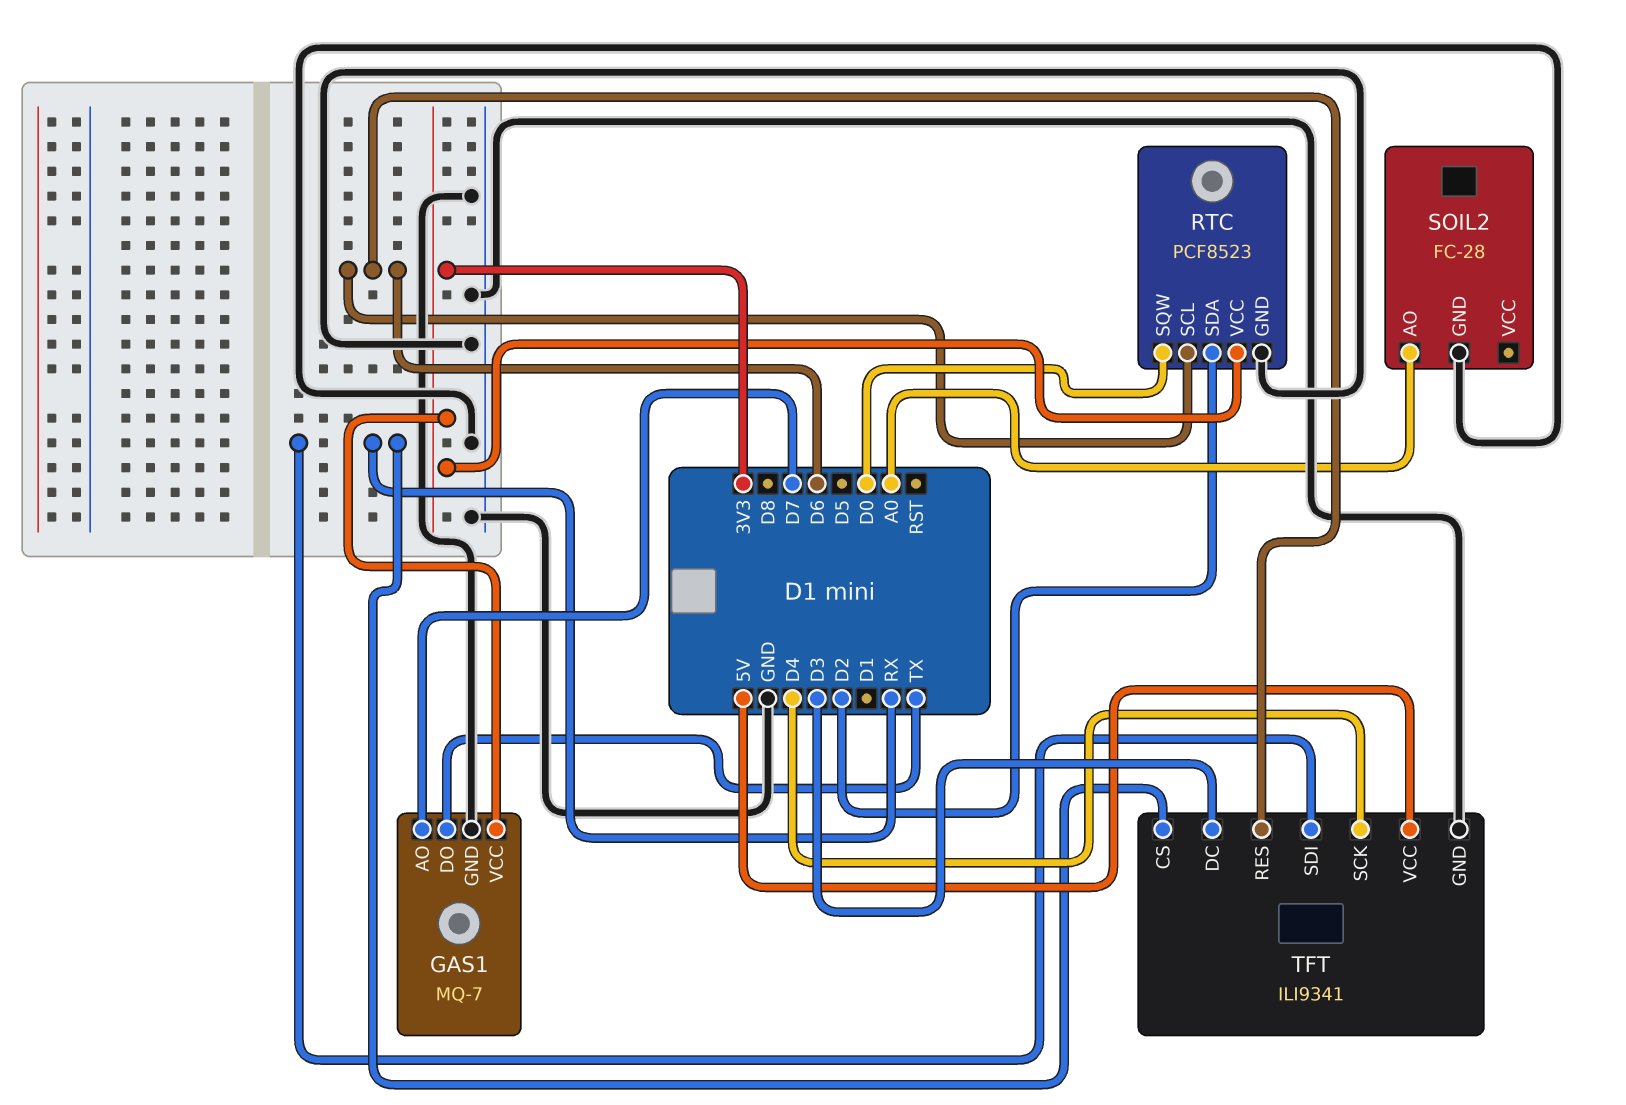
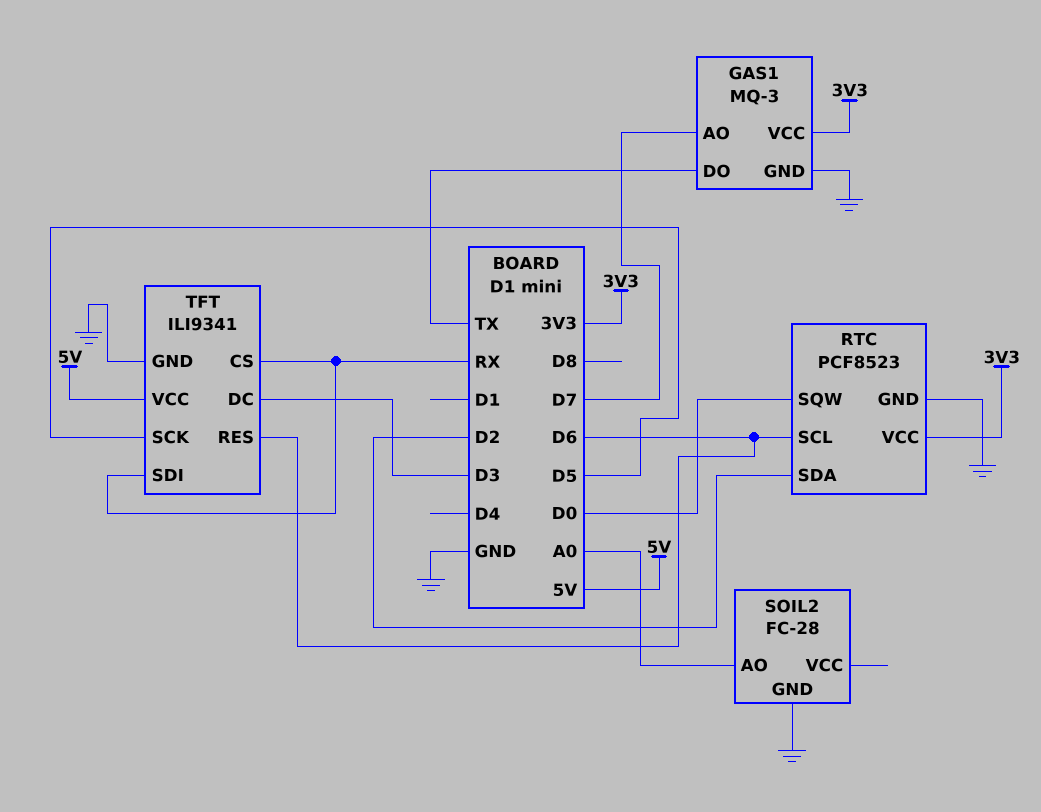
GAS1: MQ-7 -> MQ-3
TFT pin SCK: D4 -> D5

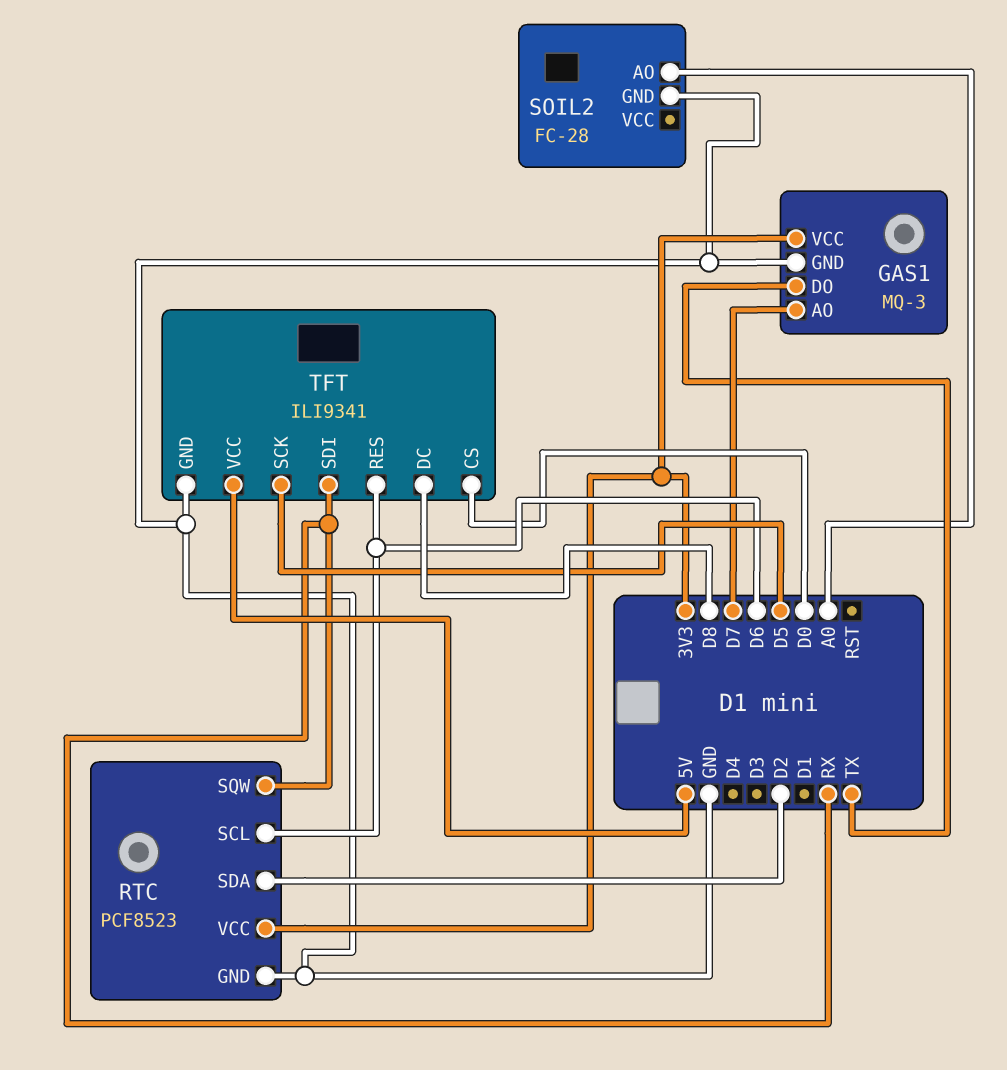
RTC pin SQW: D0 -> RX
TFT pin CS: RX -> D0
TFT pin DC: D3 -> D8

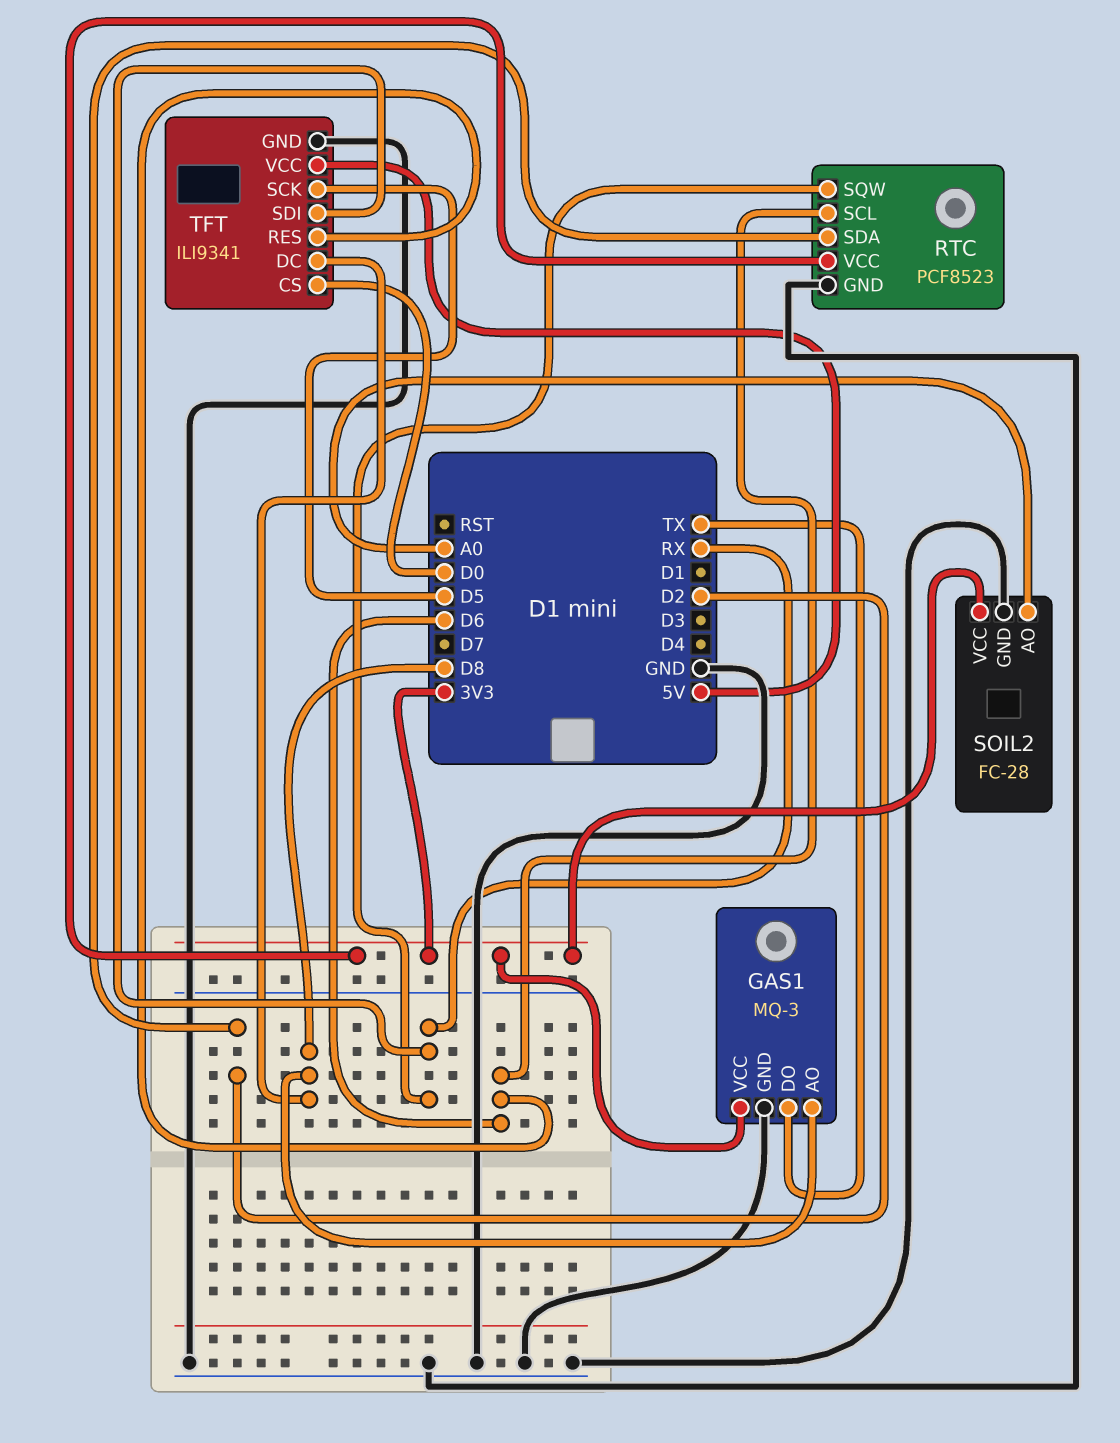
GAS1 pin AO: D7 -> D8
SOIL2 pin VCC: none -> 3V3

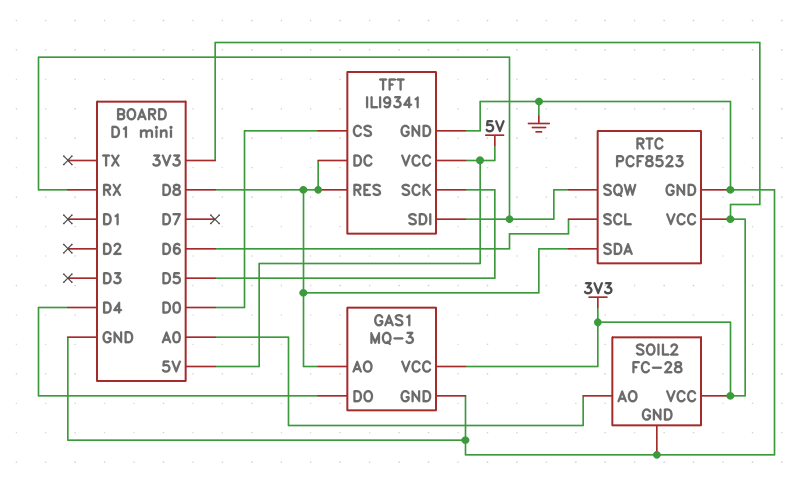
GAS1 pin DO: TX -> D4
RTC pin SDA: D2 -> D8
TFT pin RES: D6 -> D8

